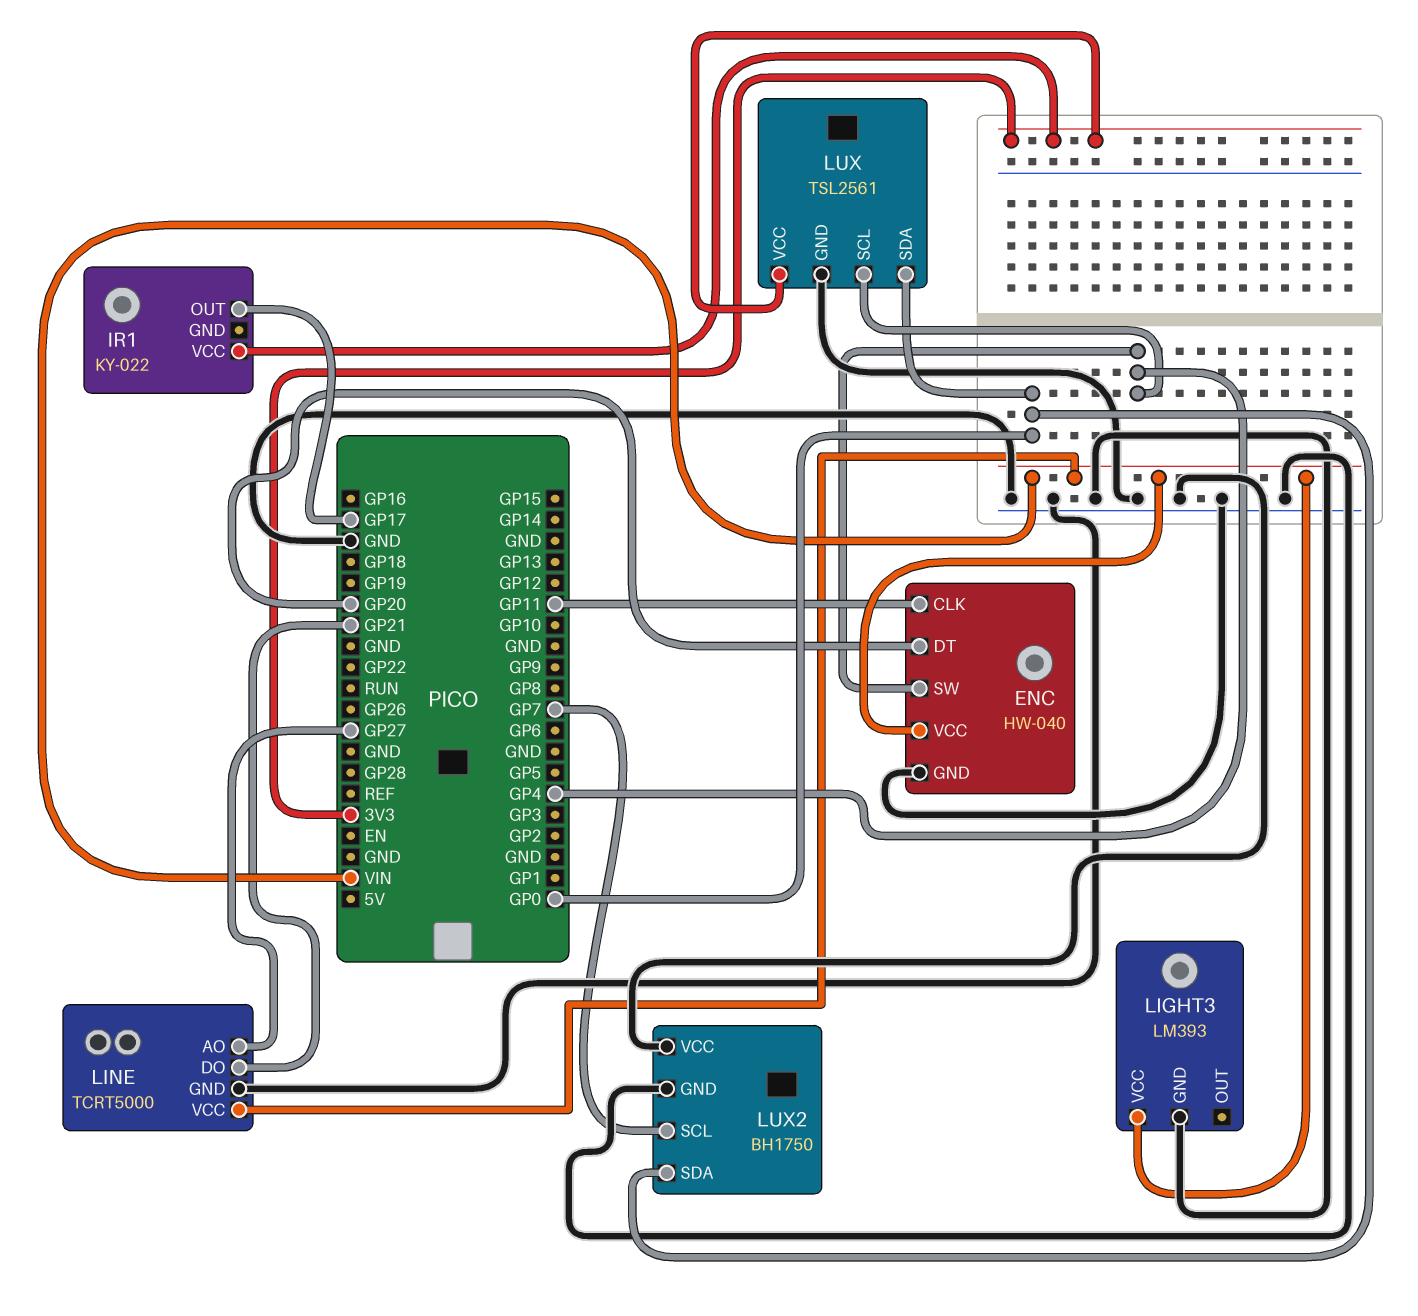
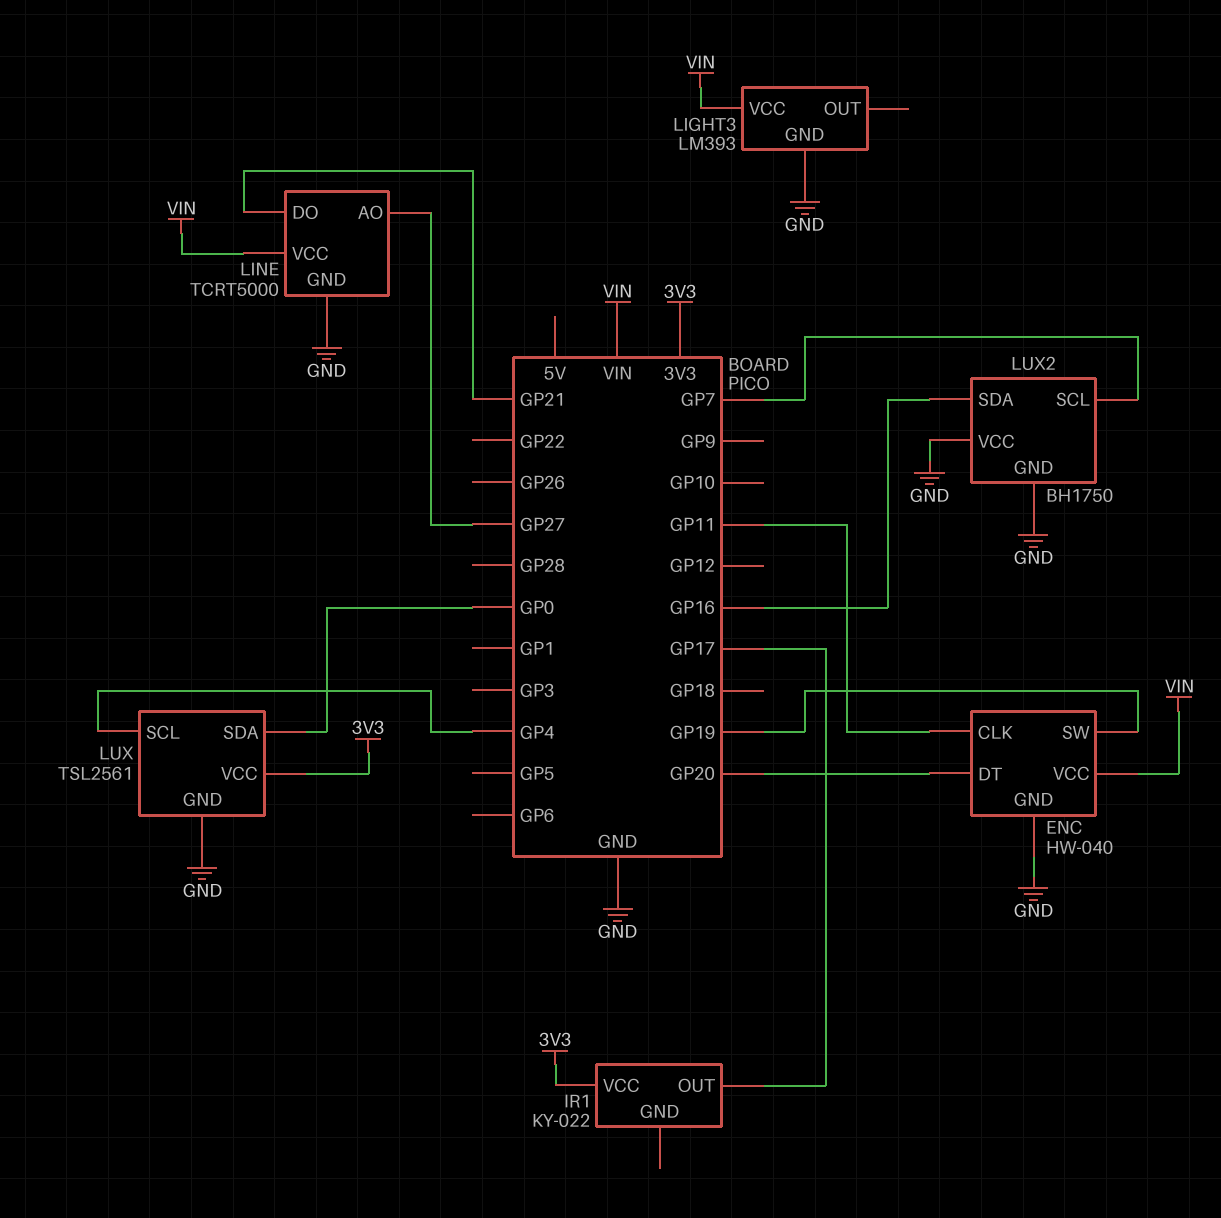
ENC pin SW: GP4 -> GP19
LUX2 pin SDA: GP0 -> GP16

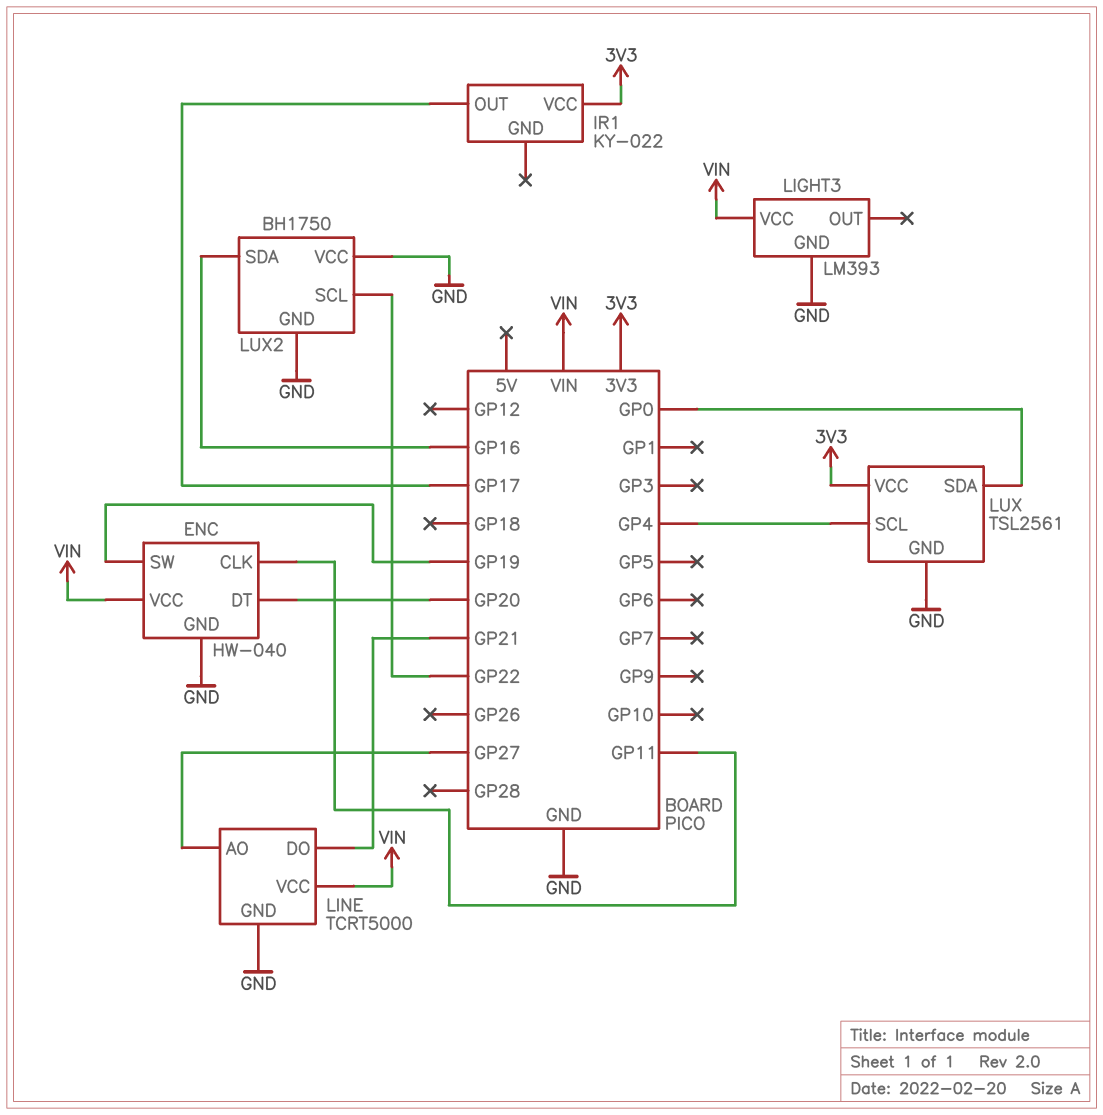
LUX2 pin SCL: GP7 -> GP22

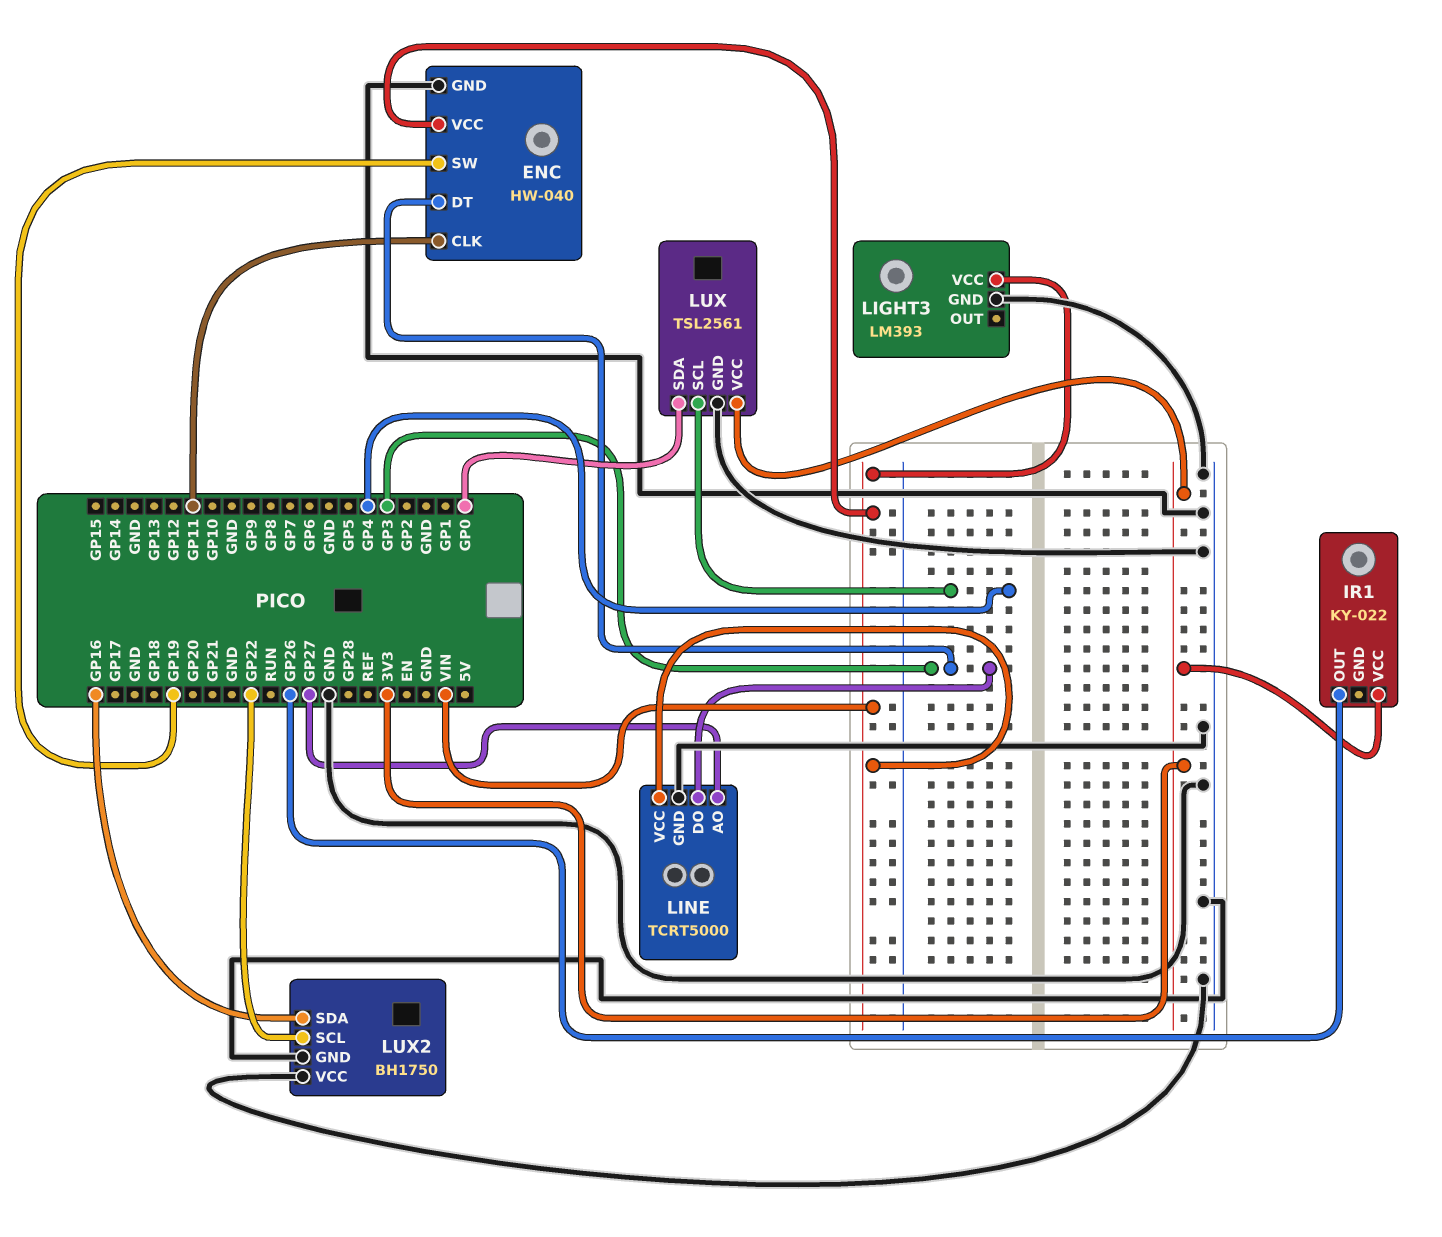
ENC pin DT: GP20 -> GP3
IR1 pin OUT: GP17 -> GP26
LINE pin DO: GP21 -> GP3

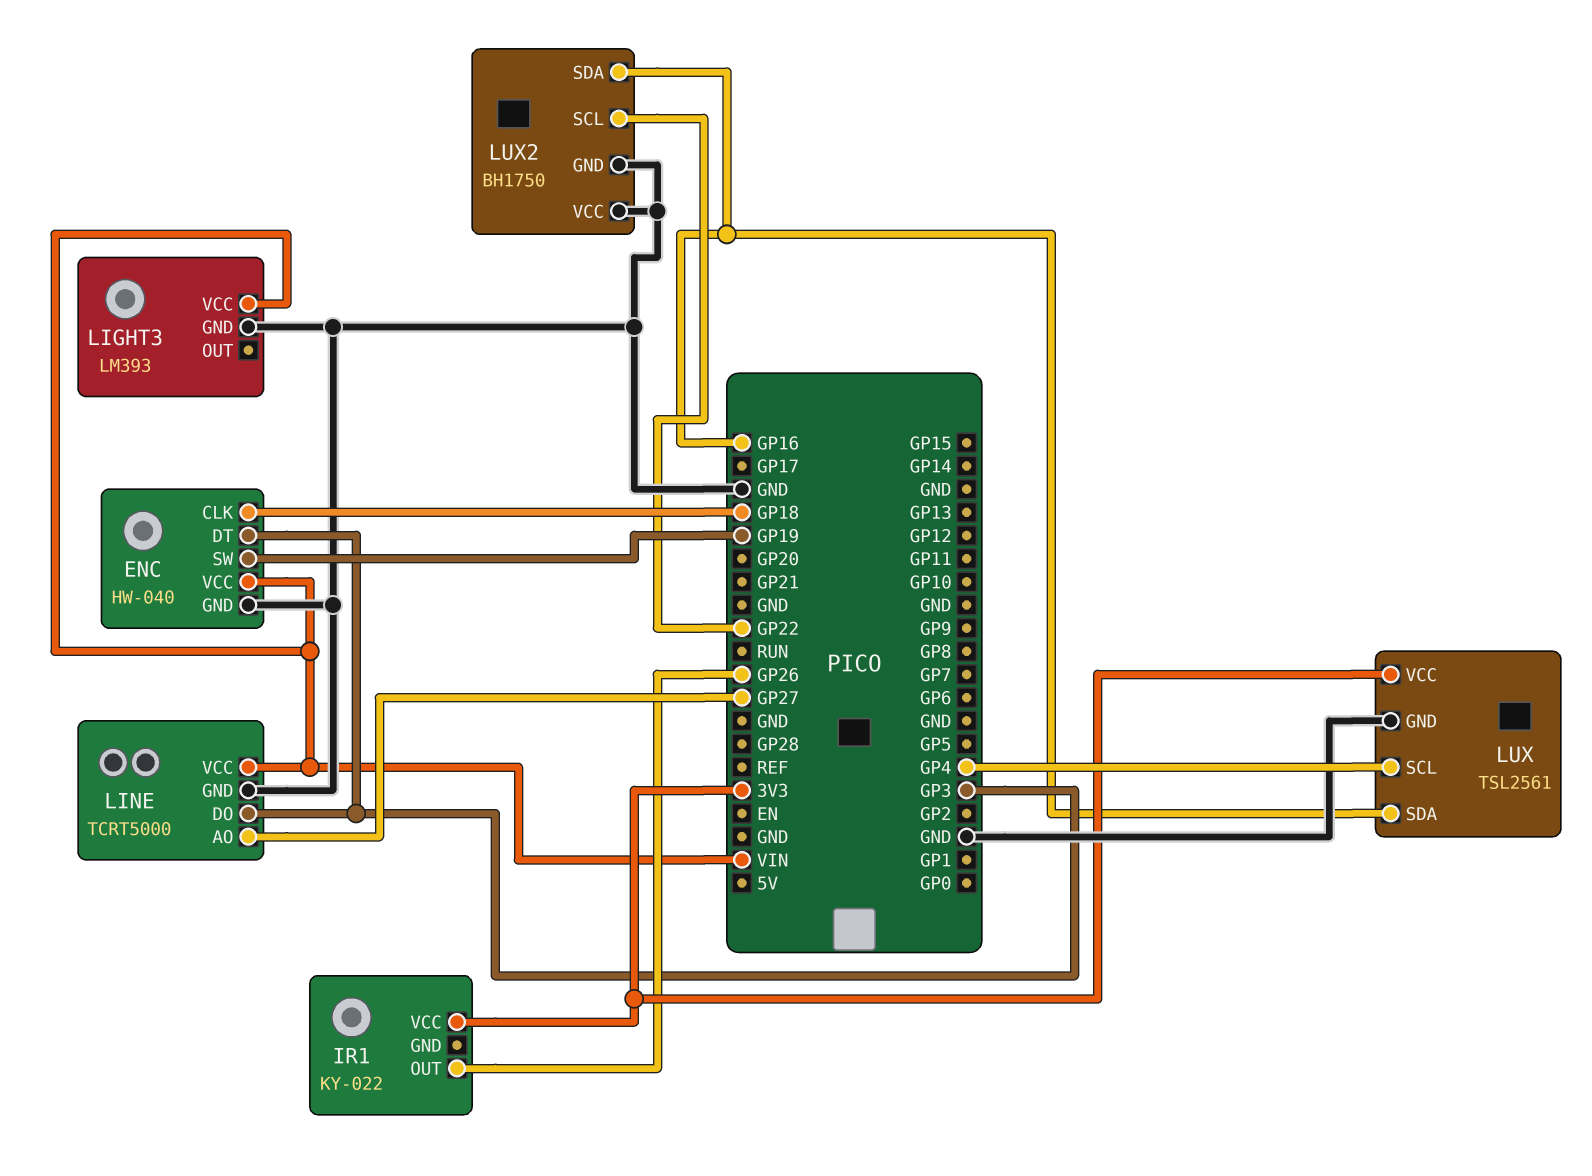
ENC pin CLK: GP11 -> GP18
LUX pin SDA: GP0 -> GP16

